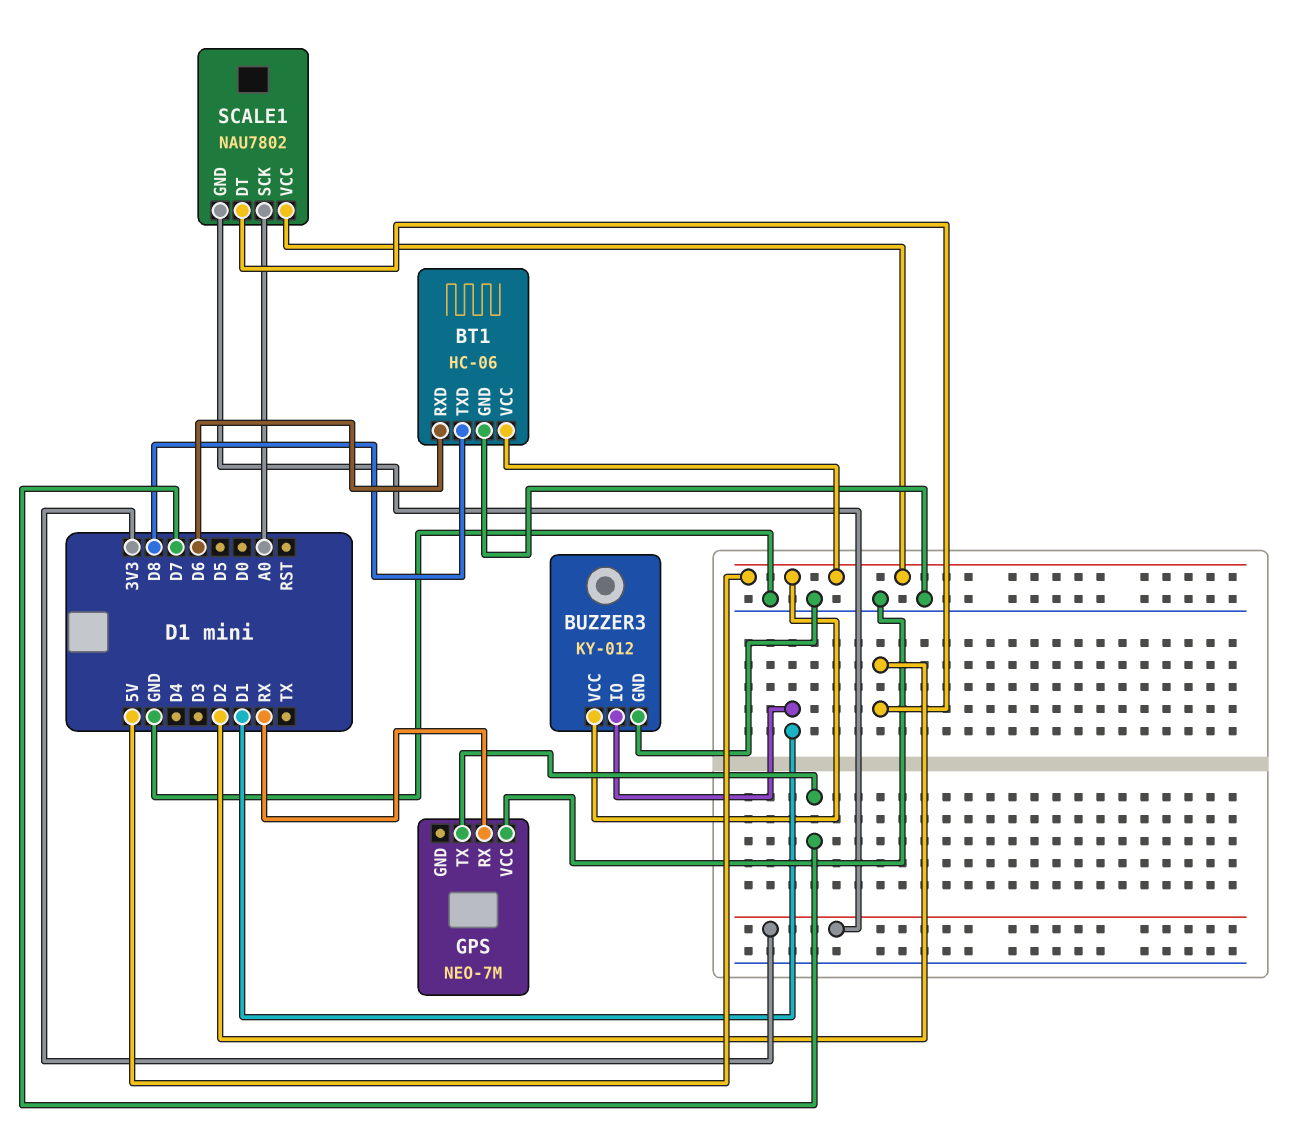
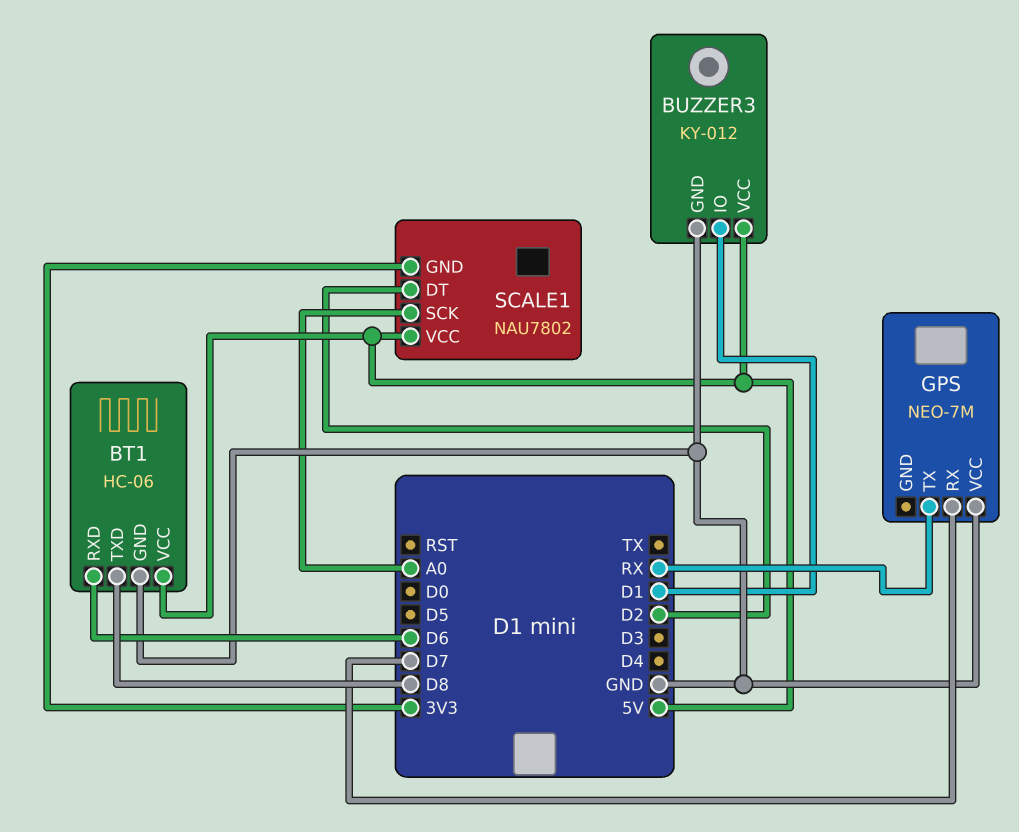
GPS pin RX: RX -> D7
GPS pin TX: D7 -> RX

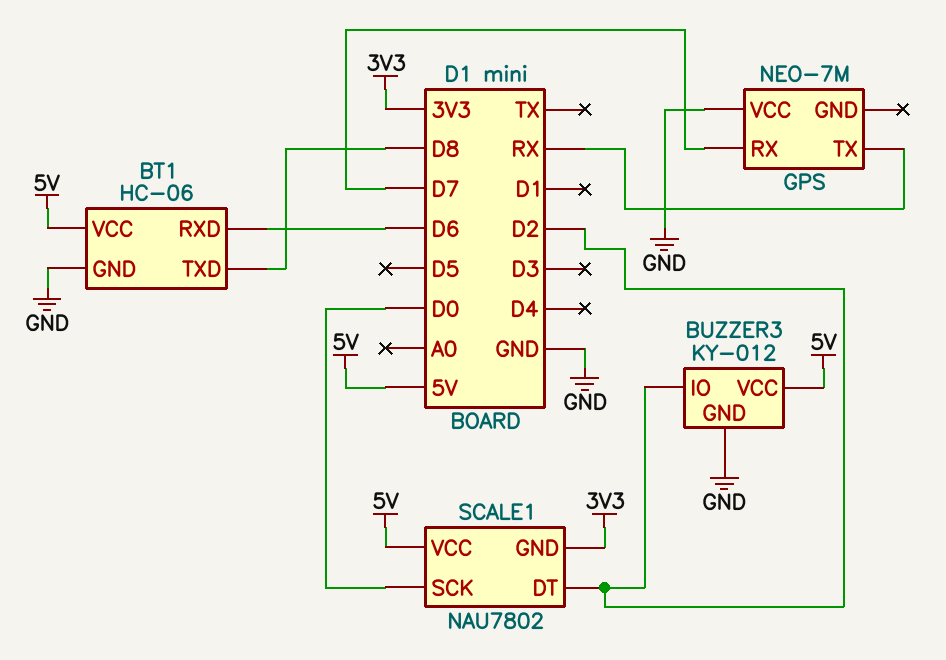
BUZZER3 pin IO: D1 -> D2
SCALE1 pin SCK: A0 -> D0

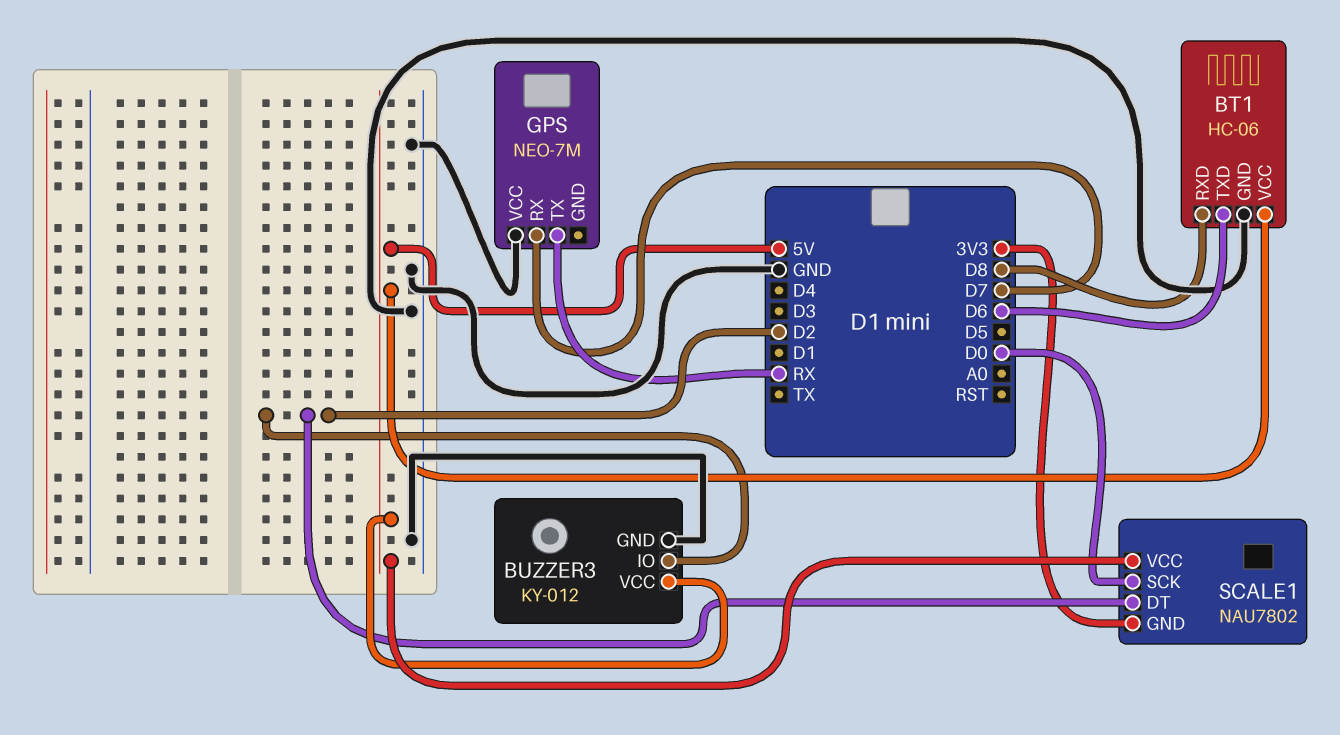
BT1 pin RXD: D6 -> D8
BT1 pin TXD: D8 -> D6

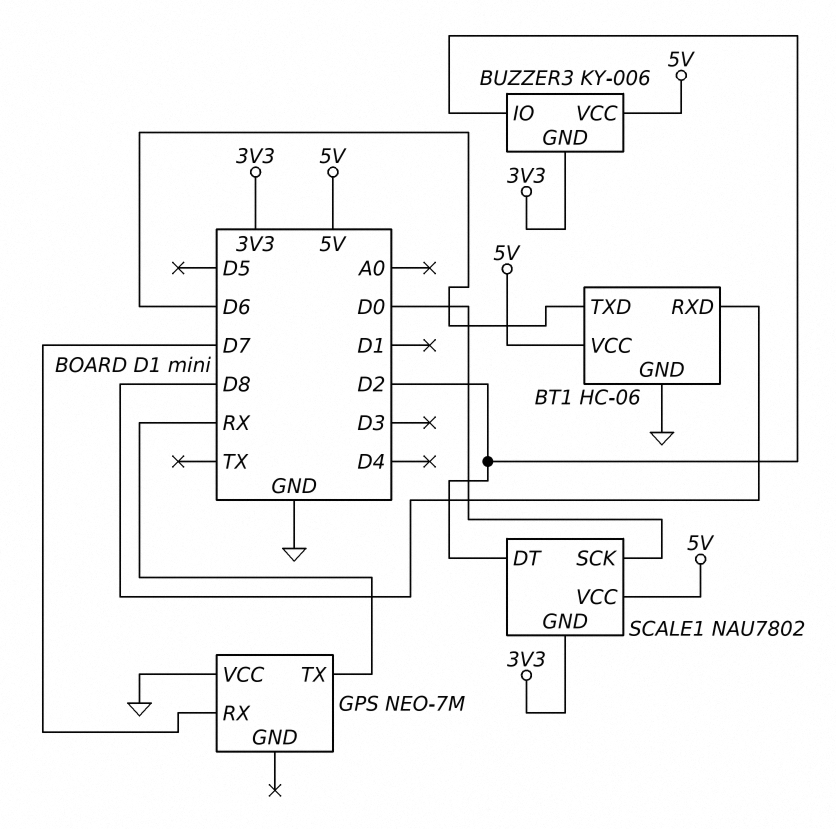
BUZZER3: KY-012 -> KY-006
BUZZER3 pin GND: GND -> 3V3

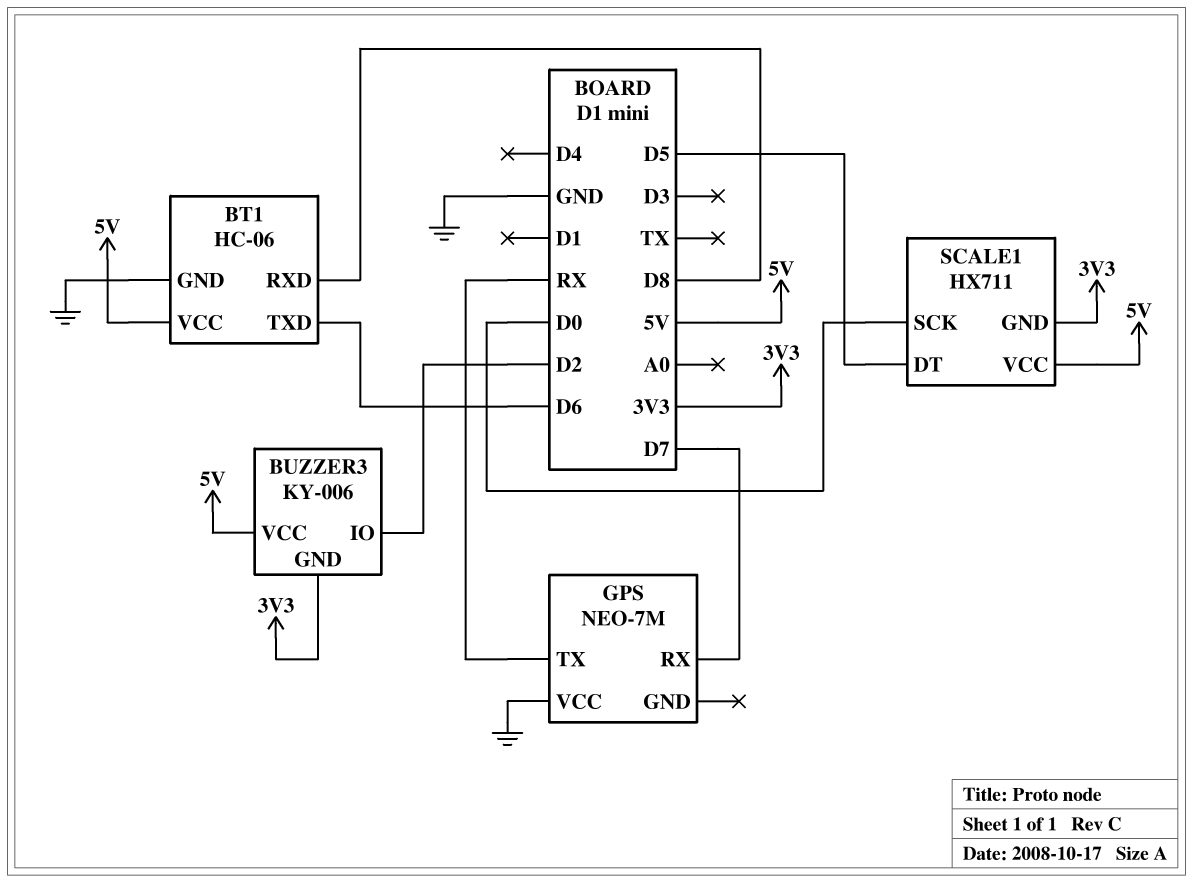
SCALE1: NAU7802 -> HX711
SCALE1 pin DT: D2 -> D5

